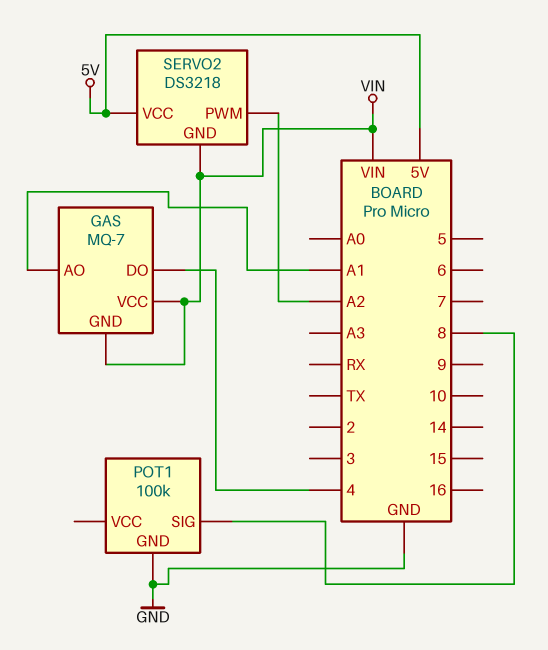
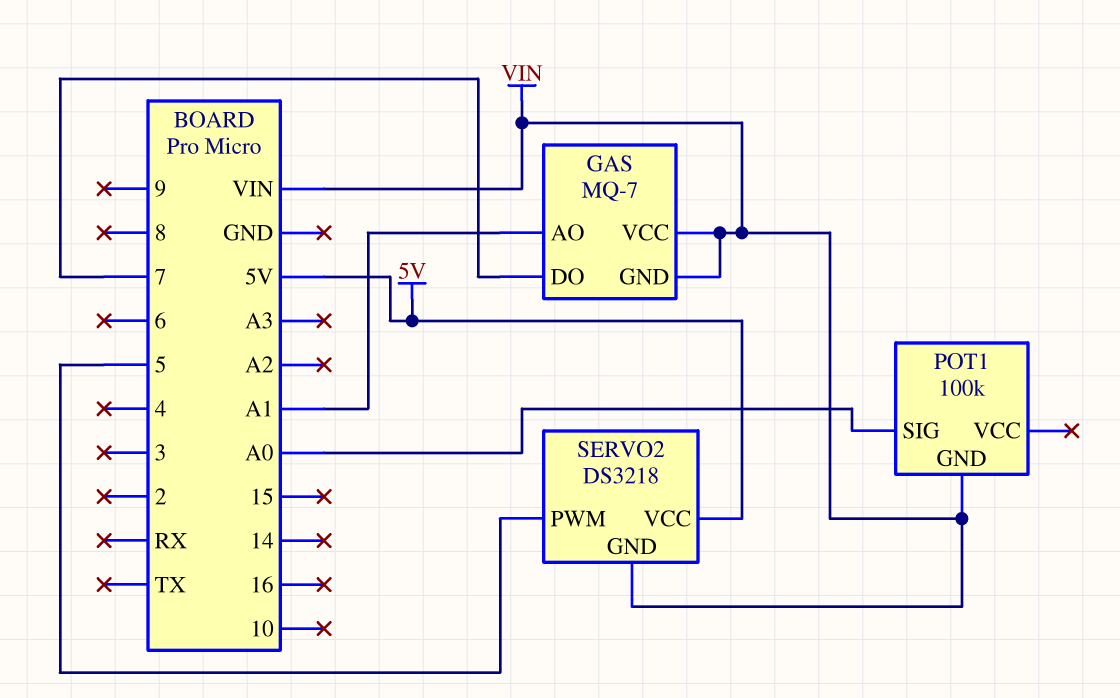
GAS pin DO: 4 -> 7
POT1 pin GND: GND -> VIN
POT1 pin SIG: 8 -> A0
SERVO2 pin PWM: A2 -> 5

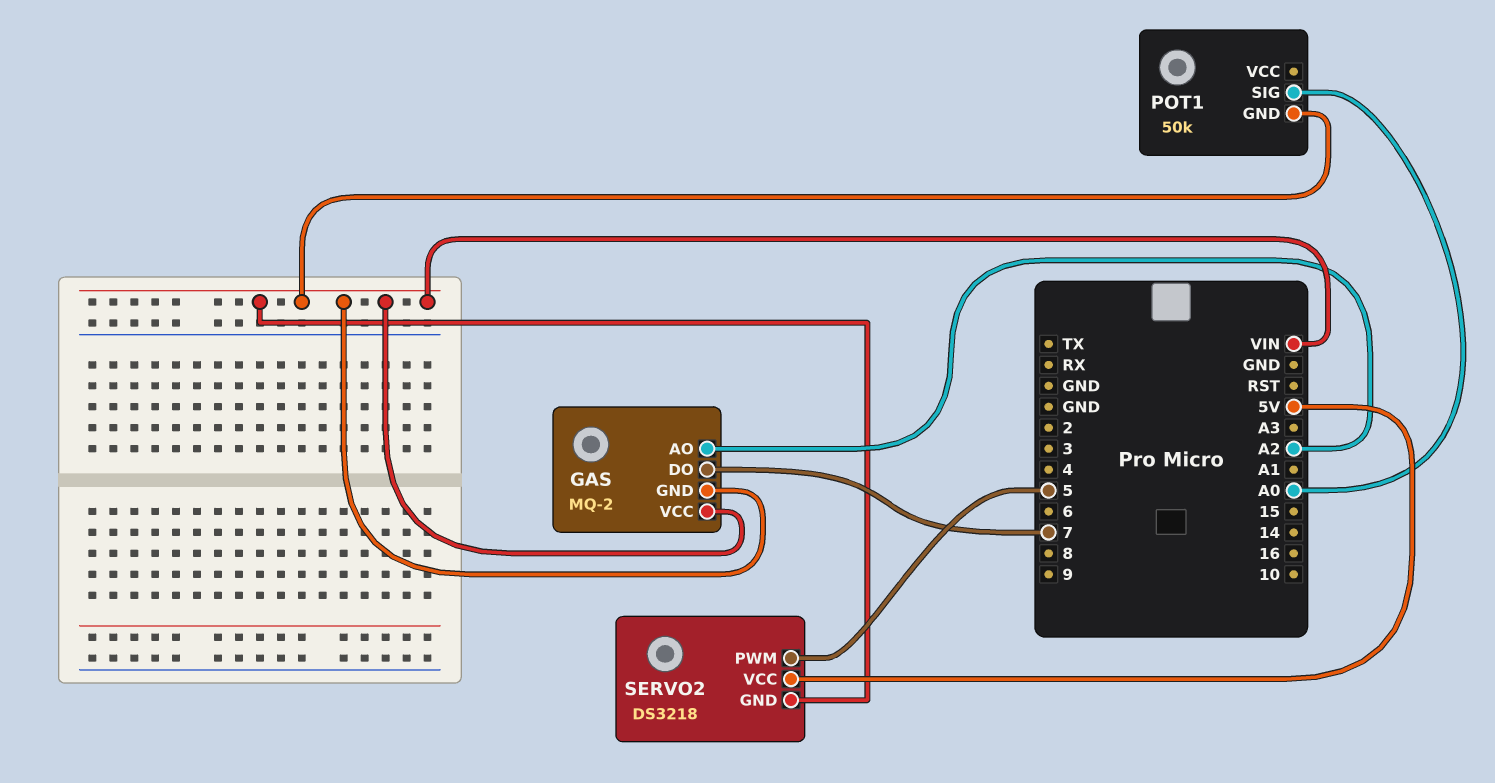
GAS: MQ-7 -> MQ-2
GAS pin AO: A1 -> A2
POT1: 100k -> 50k

